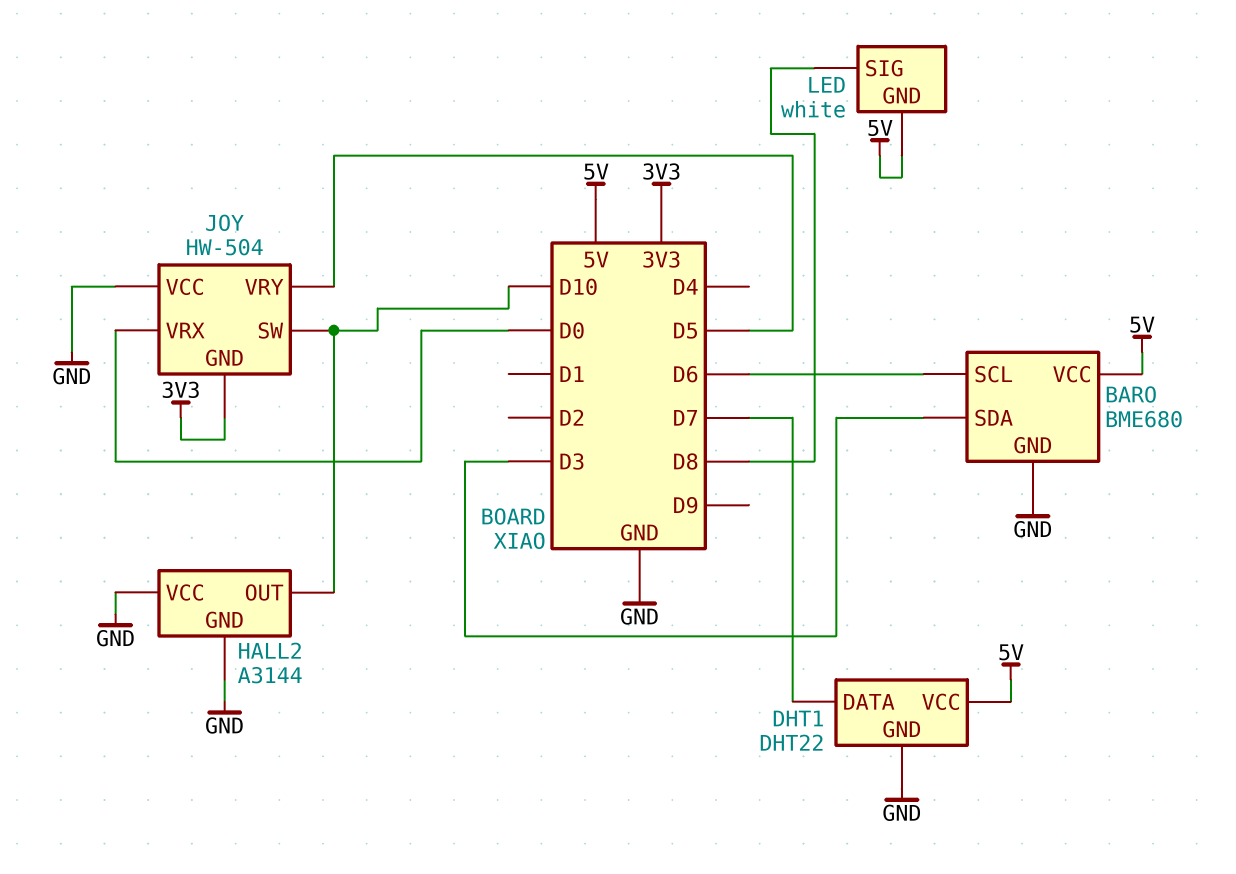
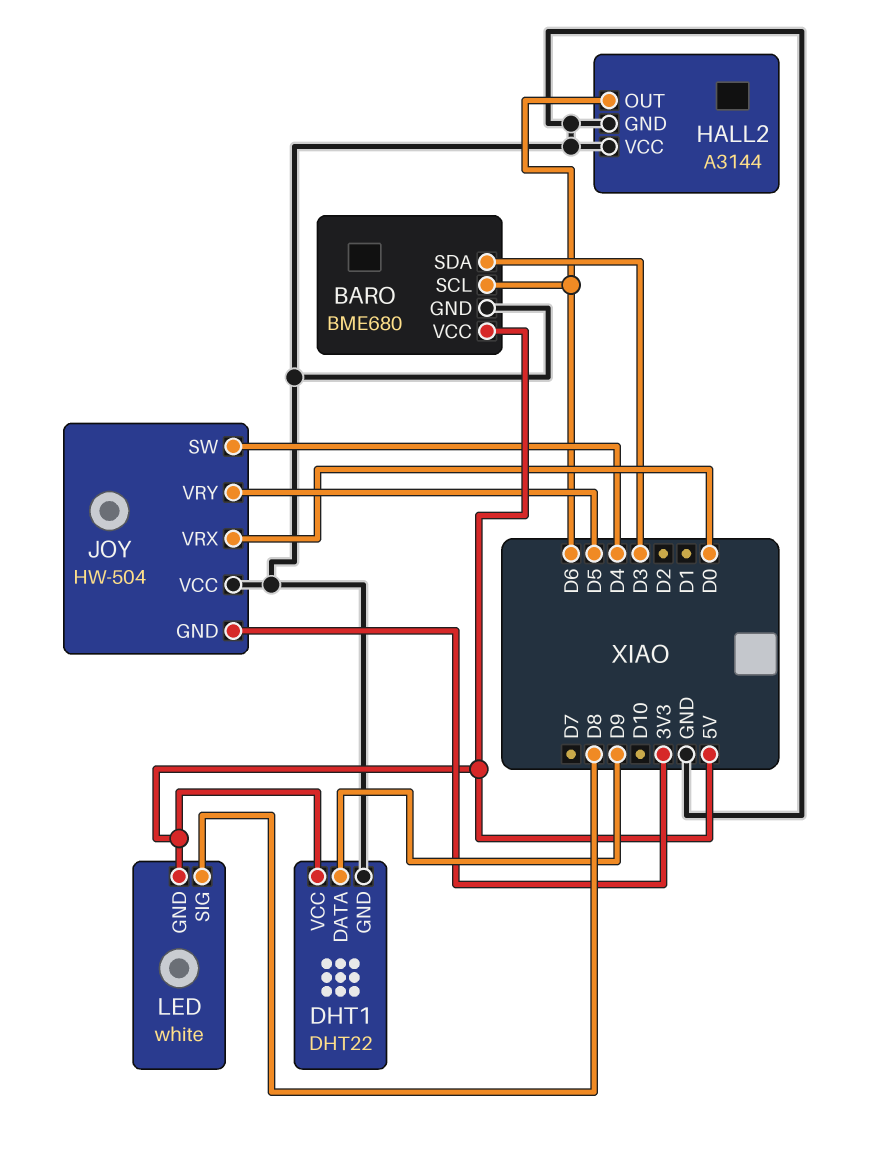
DHT1 pin DATA: D7 -> D9
HALL2 pin OUT: D10 -> D6
JOY pin SW: D10 -> D4

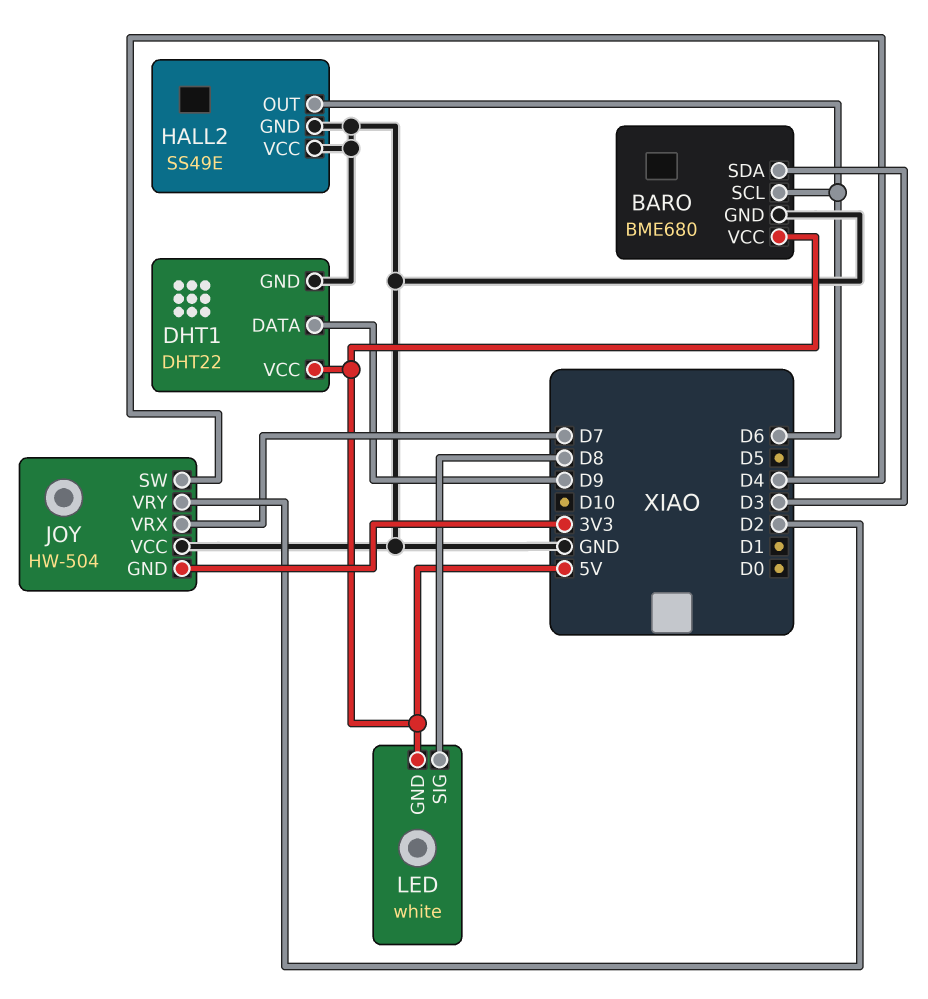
HALL2: A3144 -> SS49E
JOY pin VRX: D0 -> D7
JOY pin VRY: D5 -> D2

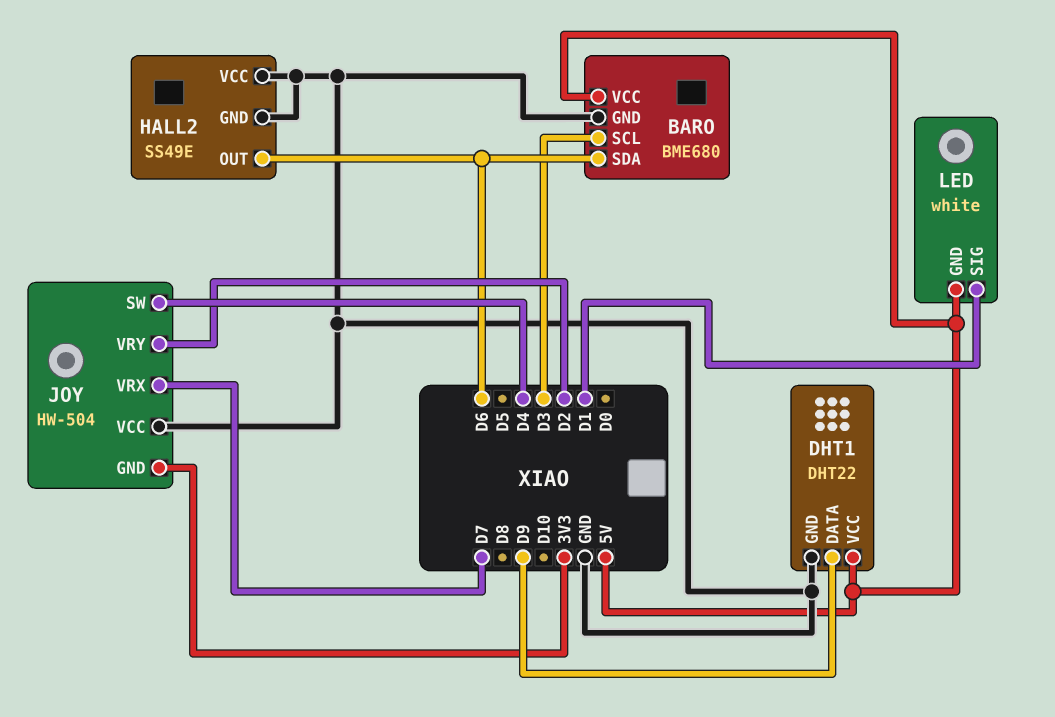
BARO pin SCL: D6 -> D3
BARO pin SDA: D3 -> D6
LED pin SIG: D8 -> D1

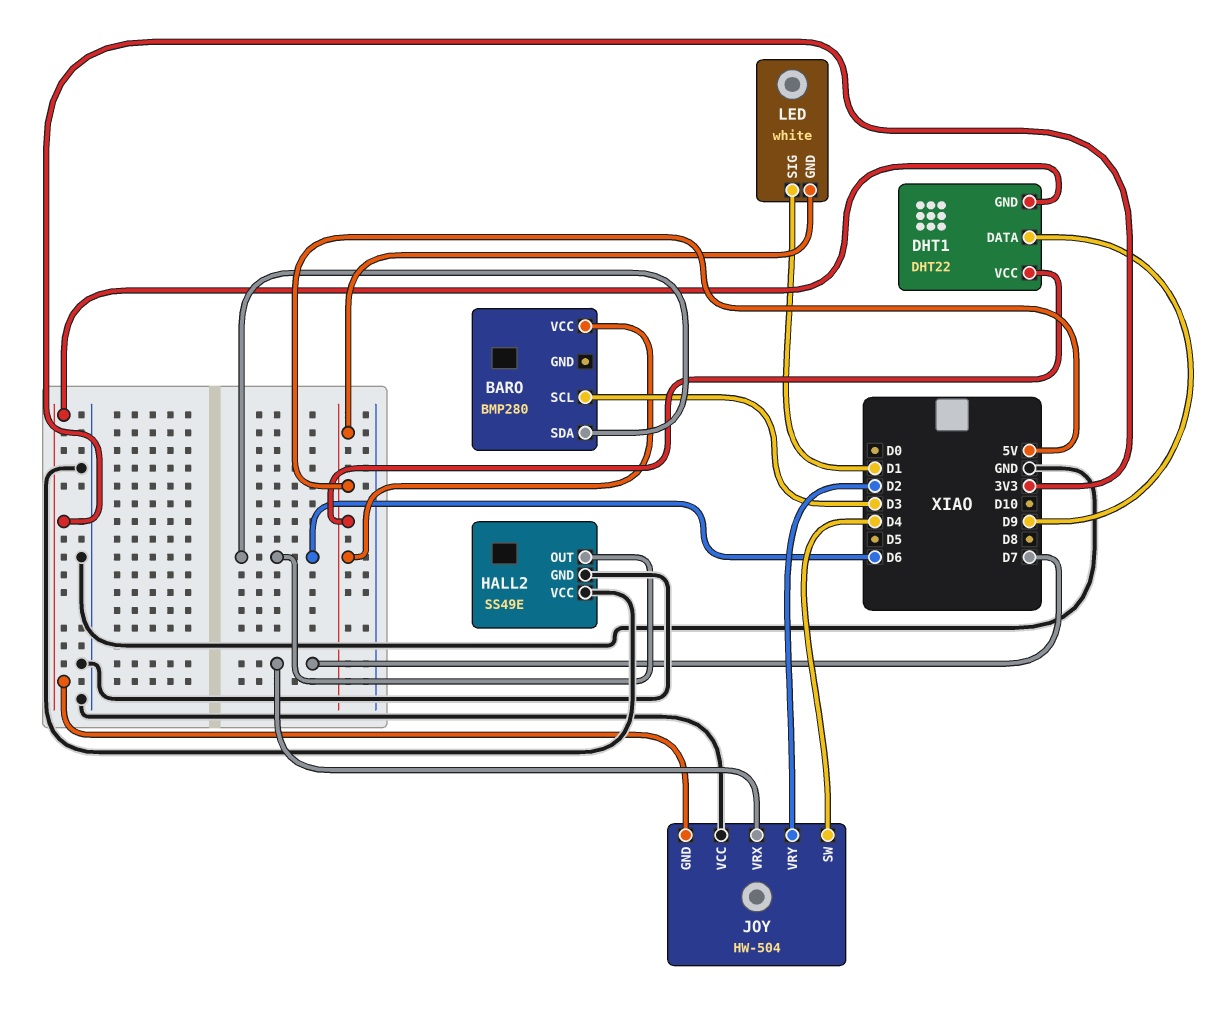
BARO: BME680 -> BMP280
BARO pin GND: GND -> none
DHT1 pin GND: GND -> 3V3

